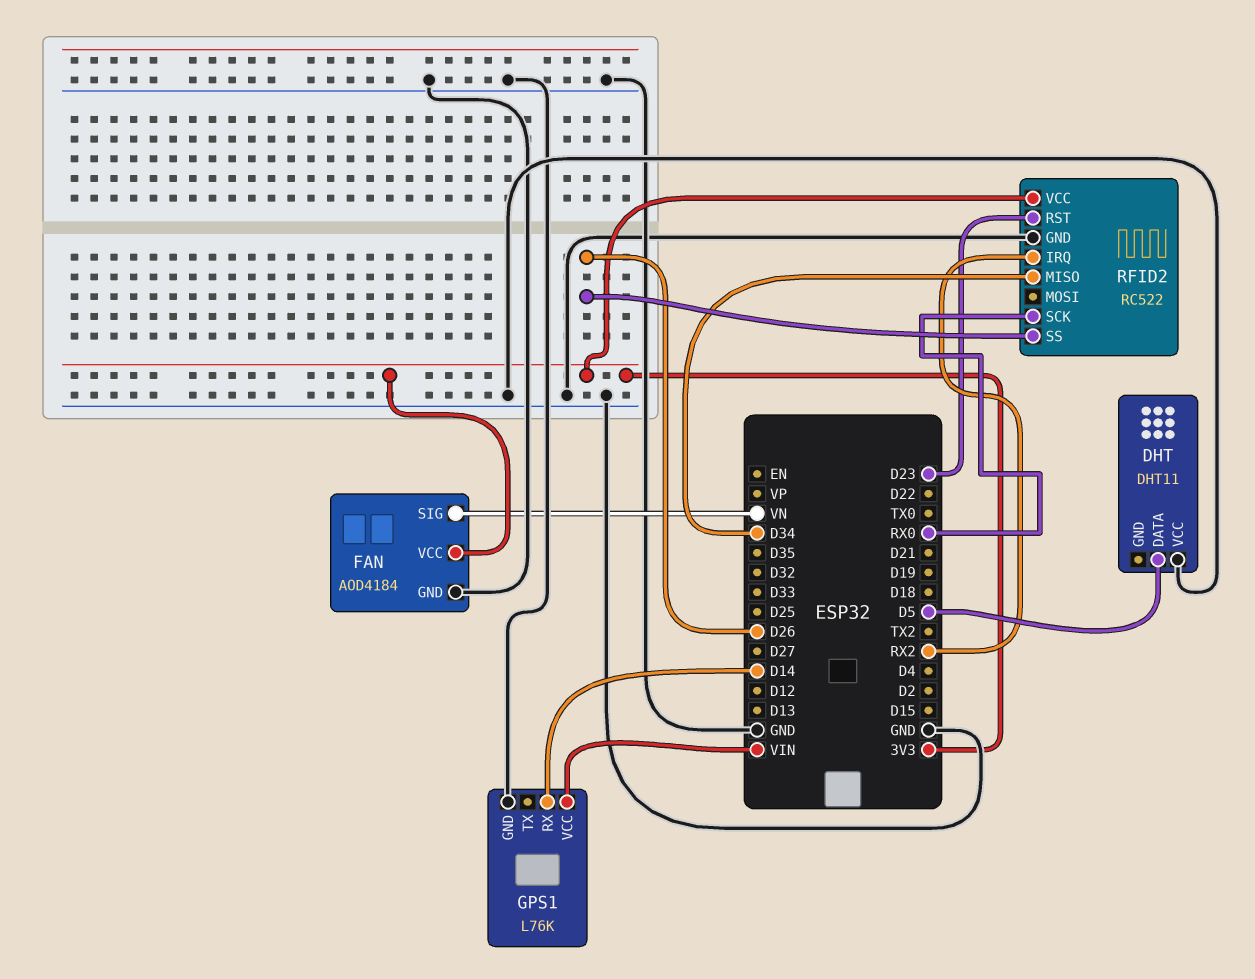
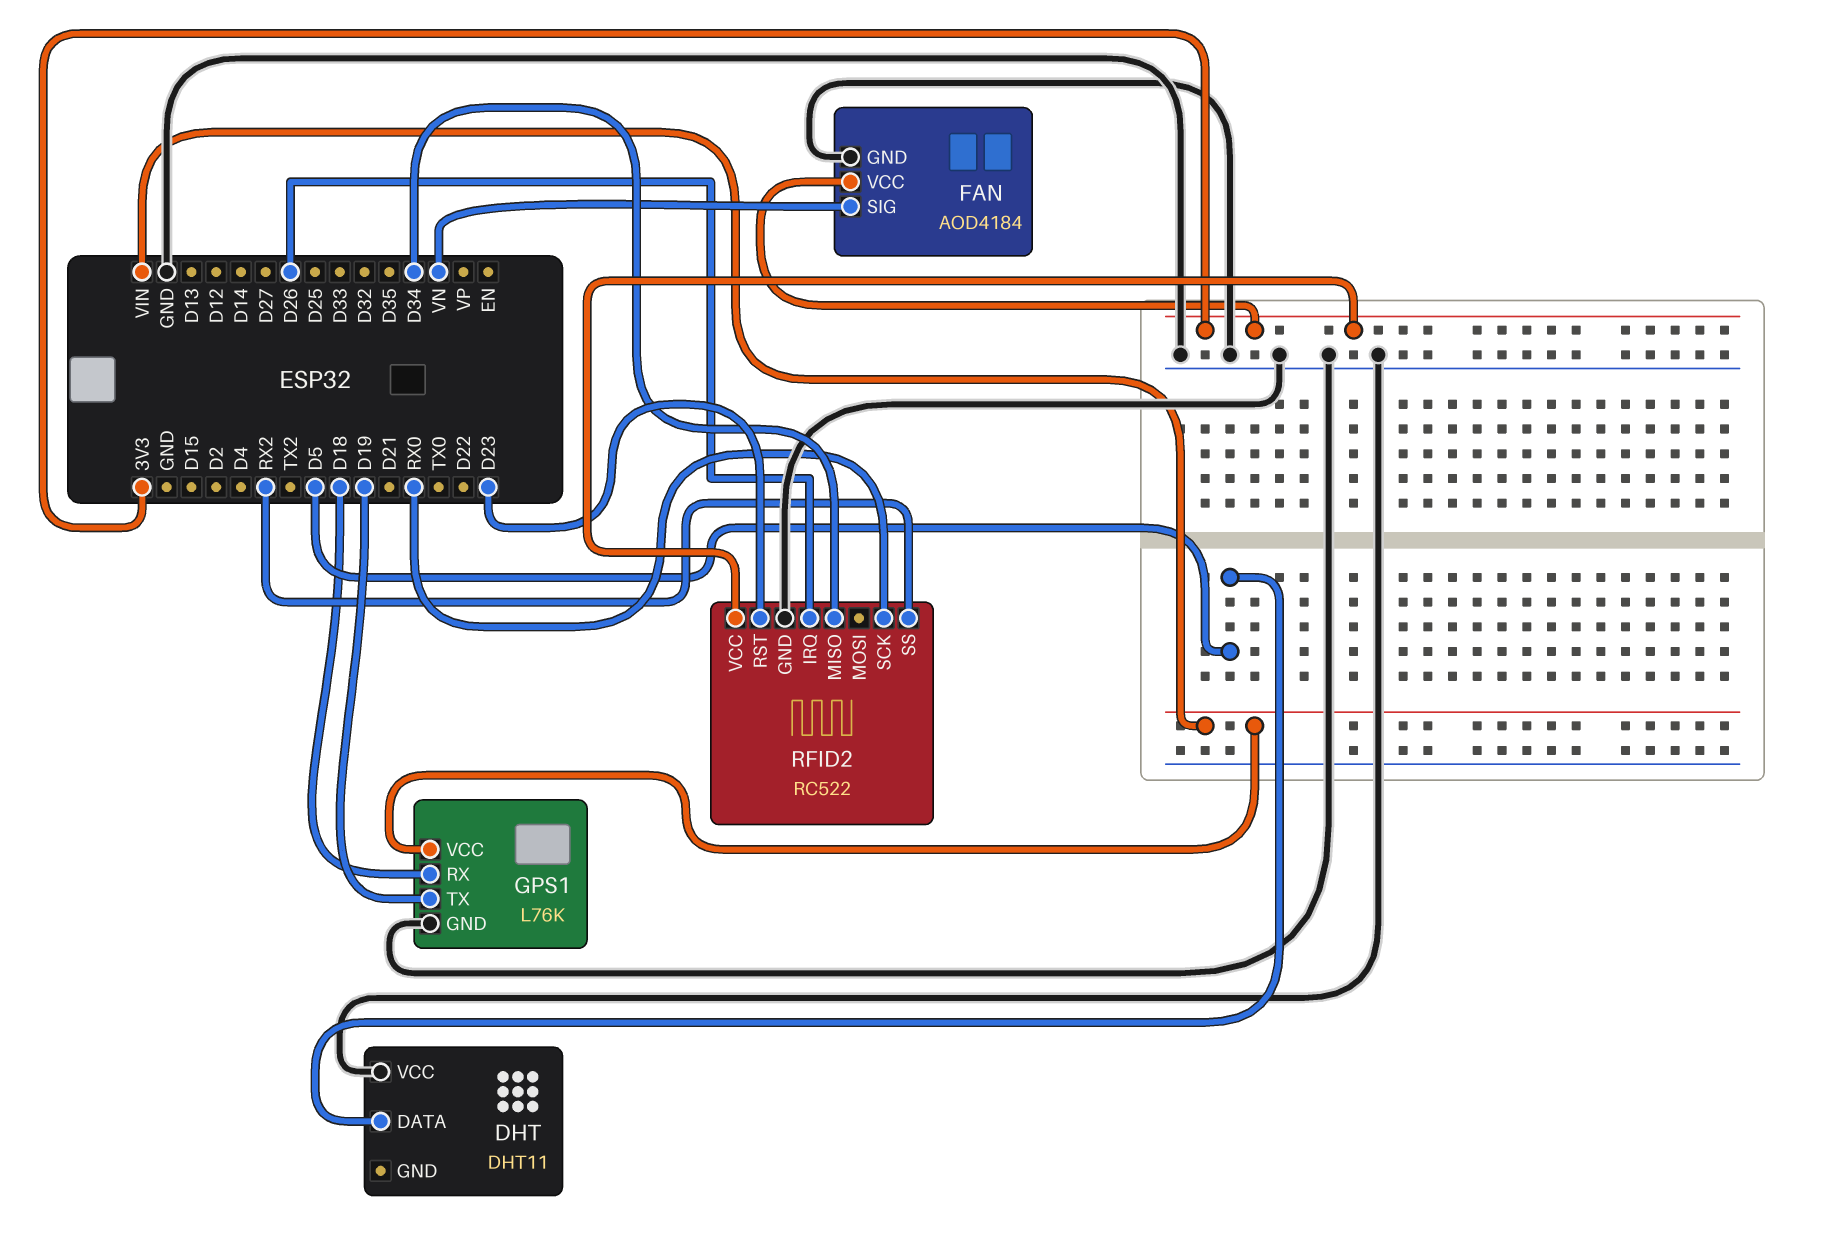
GPS1 pin RX: D14 -> D18
GPS1 pin TX: none -> D19
RFID2 pin IRQ: RX2 -> D26
RFID2 pin SS: D26 -> RX2

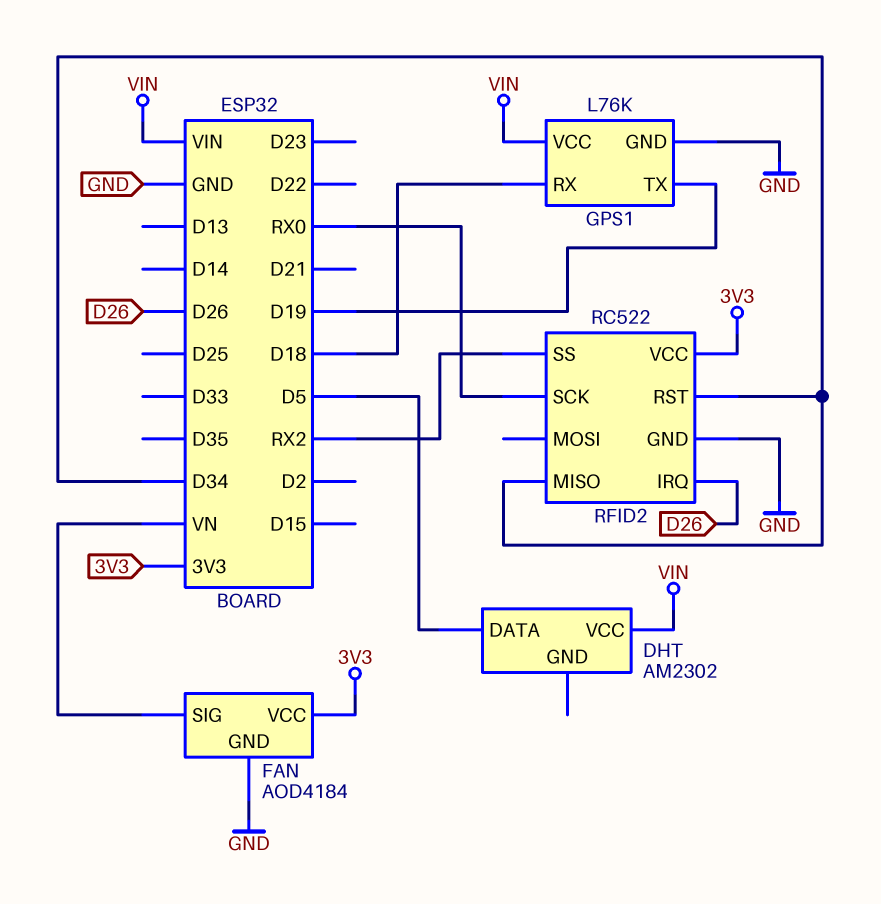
DHT: DHT11 -> AM2302
DHT pin VCC: GND -> VIN
RFID2 pin RST: D23 -> D34

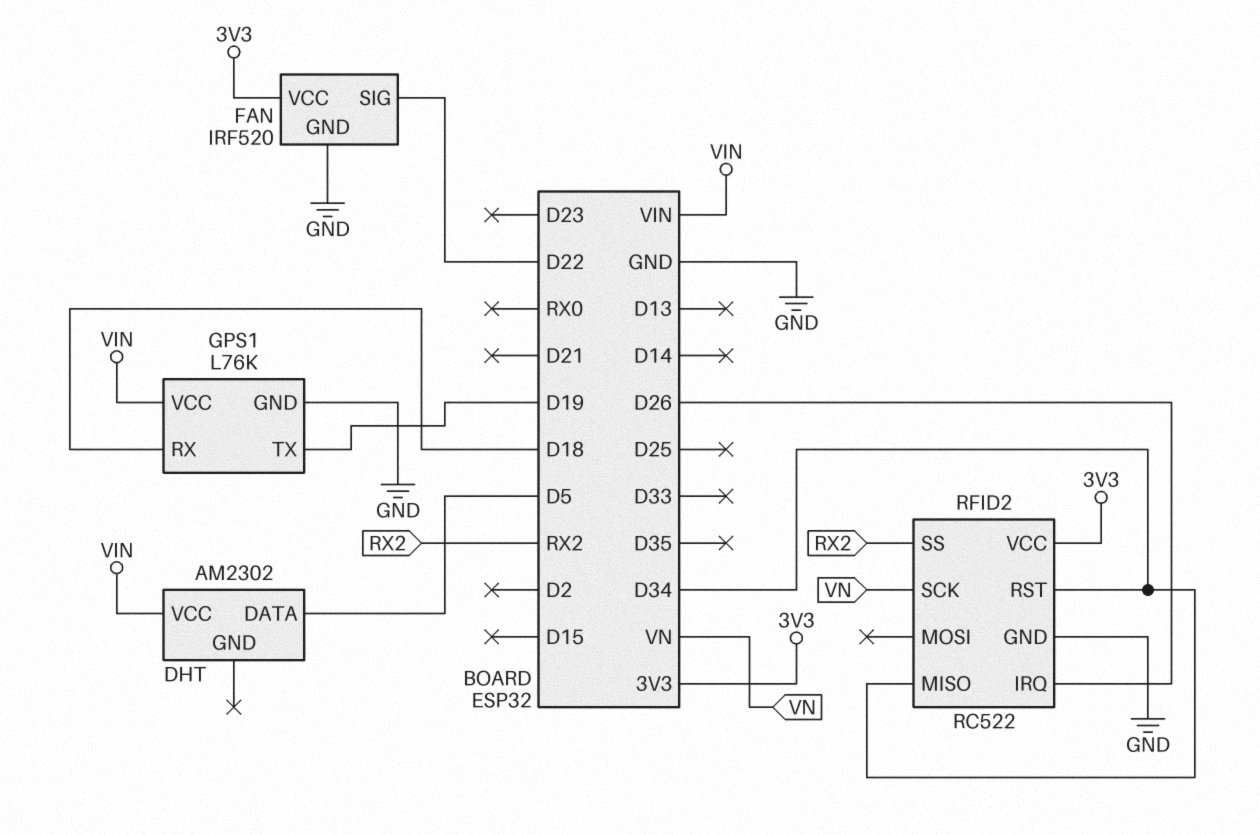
FAN: AOD4184 -> IRF520
FAN pin SIG: VN -> D22
RFID2 pin SCK: RX0 -> VN

